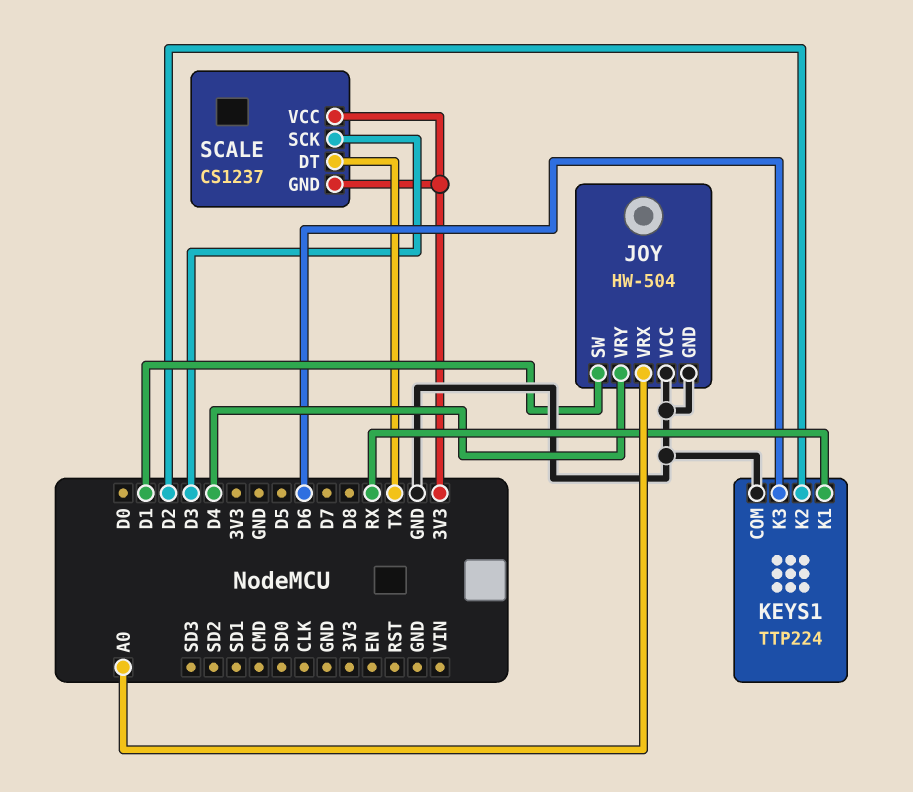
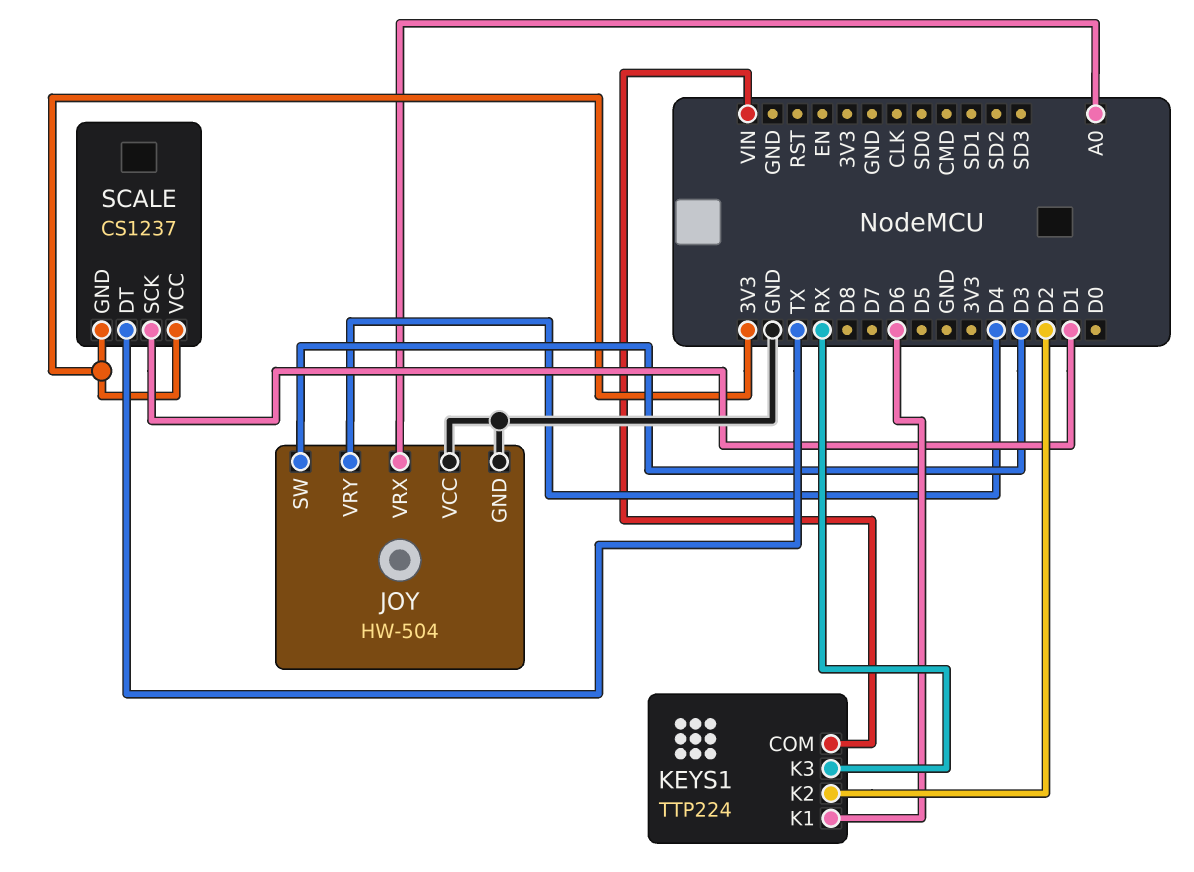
JOY pin SW: D1 -> D3
KEYS1 pin COM: GND -> VIN
KEYS1 pin K1: RX -> D6
KEYS1 pin K3: D6 -> RX
SCALE pin SCK: D3 -> D1

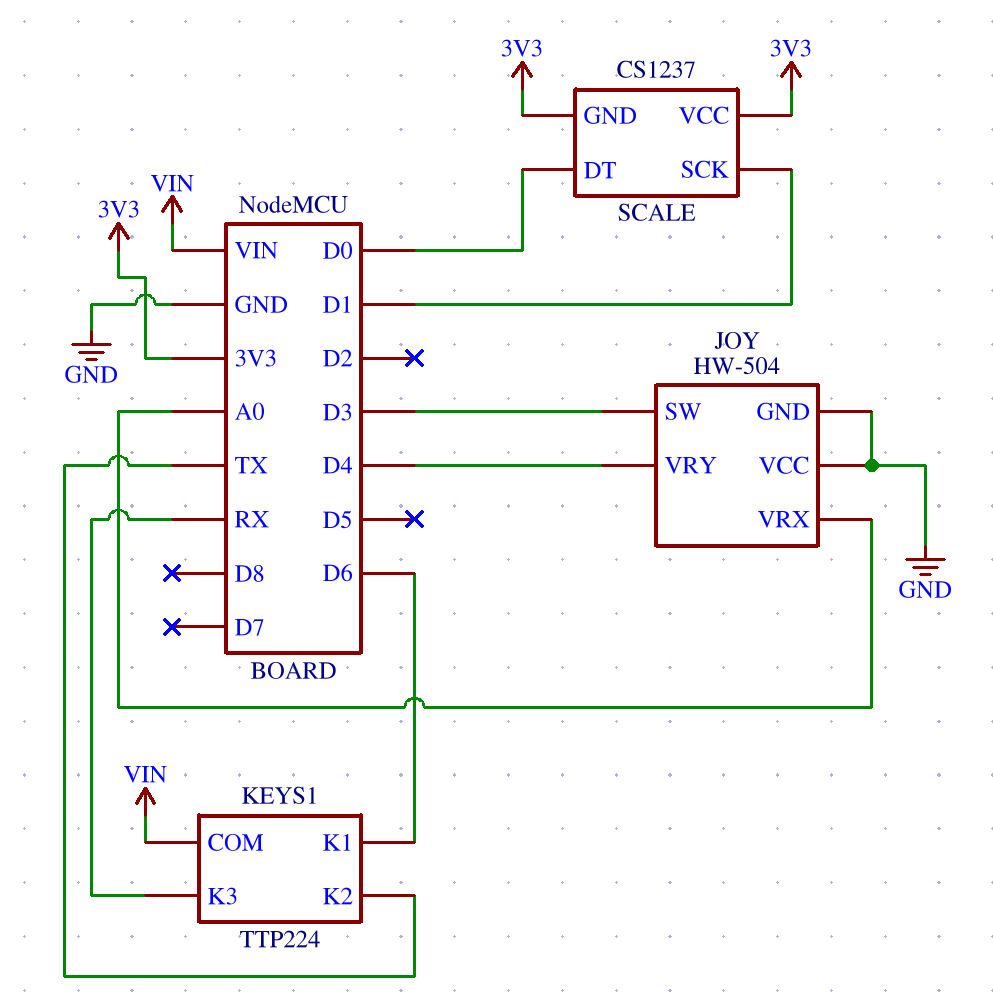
KEYS1 pin K2: D2 -> TX
SCALE pin DT: TX -> D0

